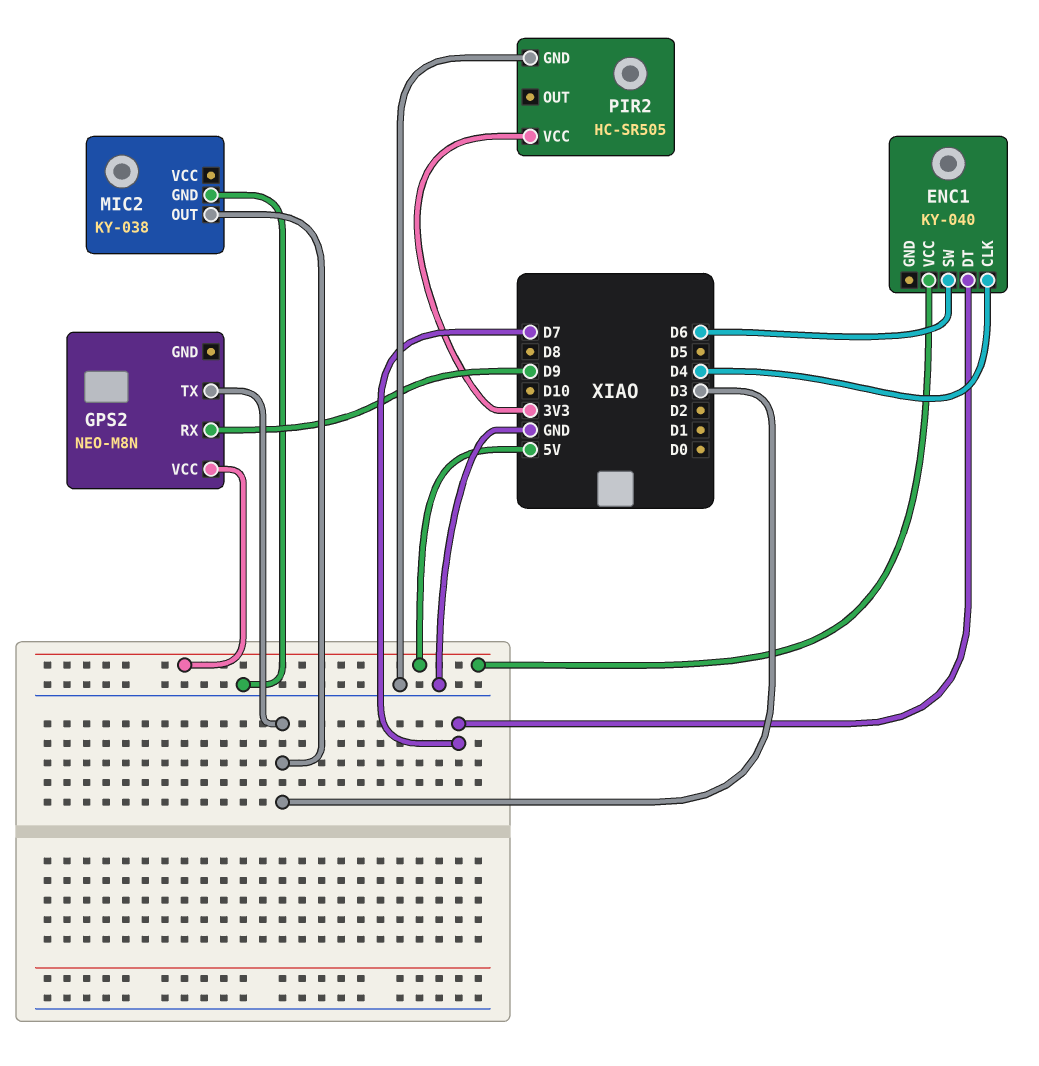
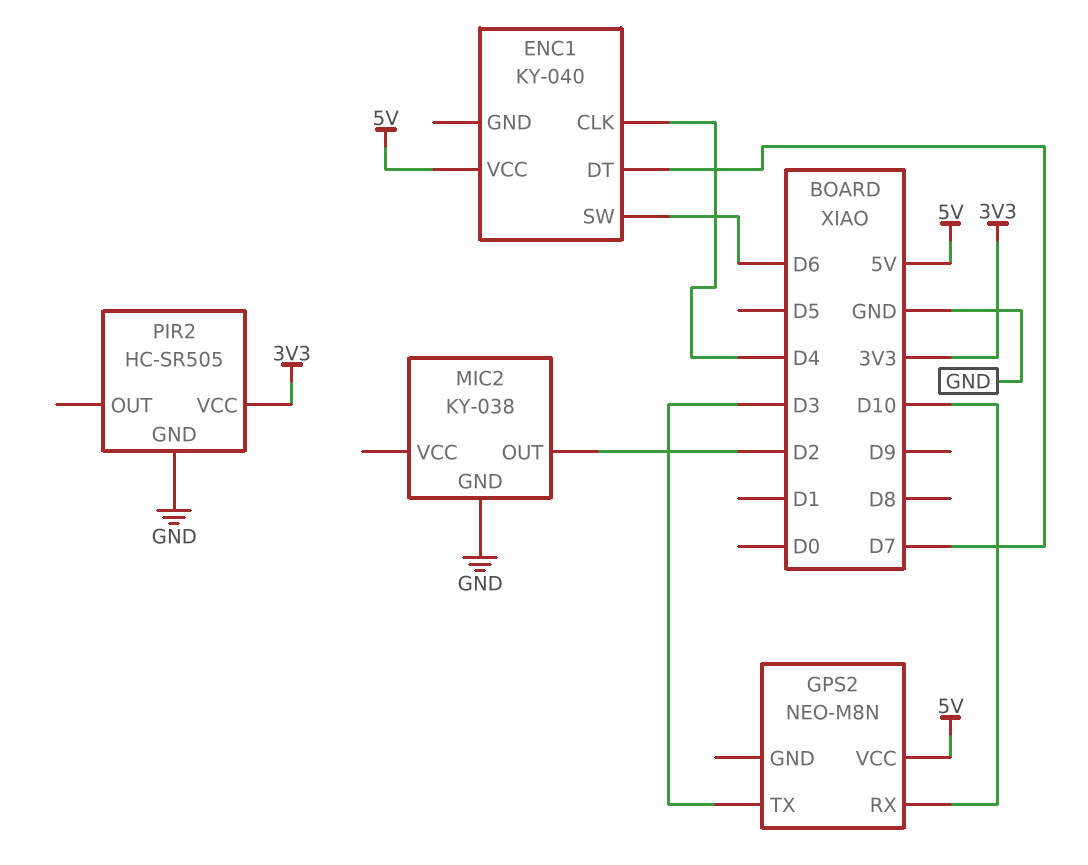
GPS2 pin RX: D9 -> D10
MIC2 pin OUT: D3 -> D2

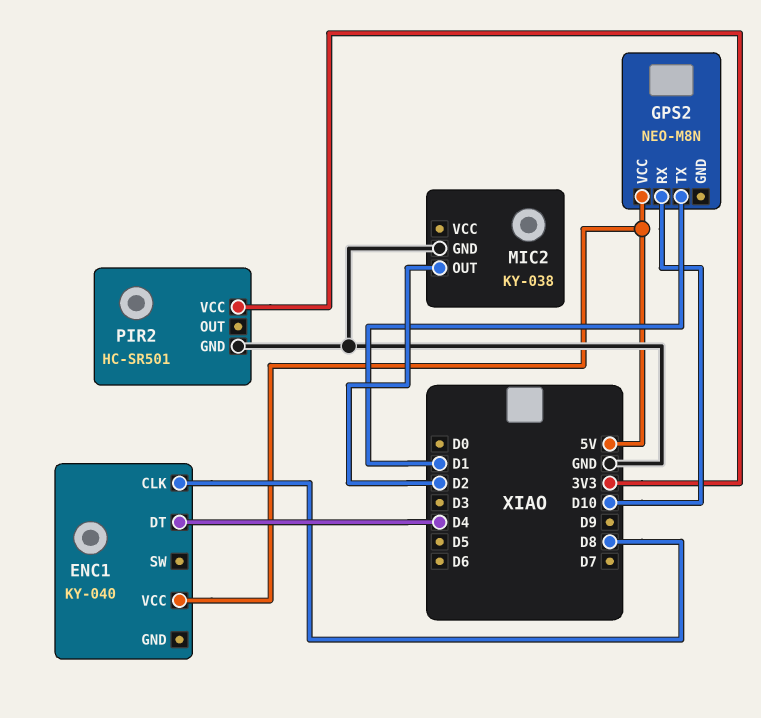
ENC1 pin CLK: D4 -> D8
ENC1 pin DT: D7 -> D4
ENC1 pin SW: D6 -> none
GPS2 pin TX: D3 -> D1
PIR2: HC-SR505 -> HC-SR501

